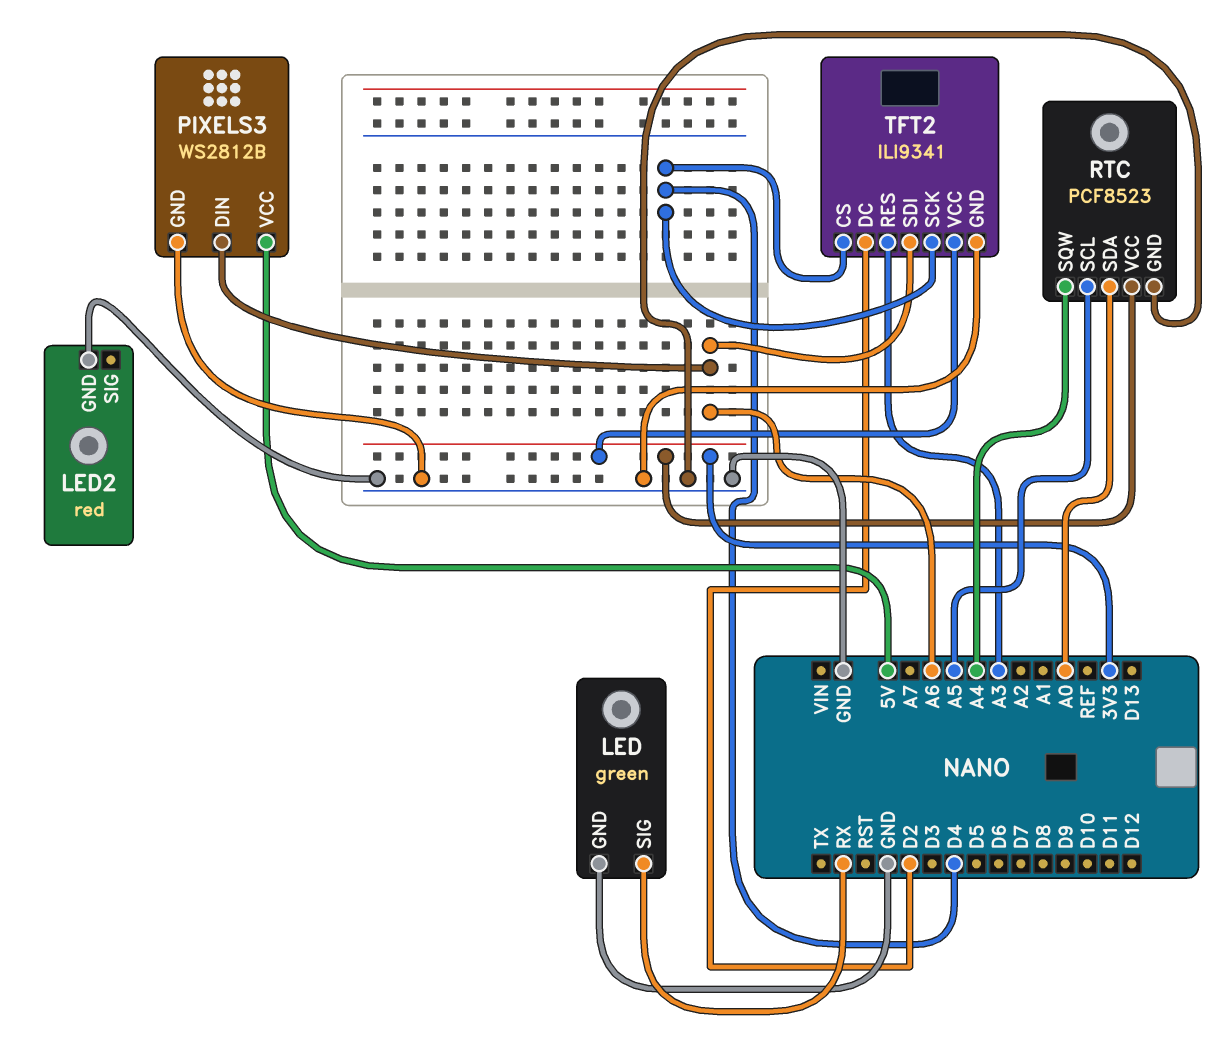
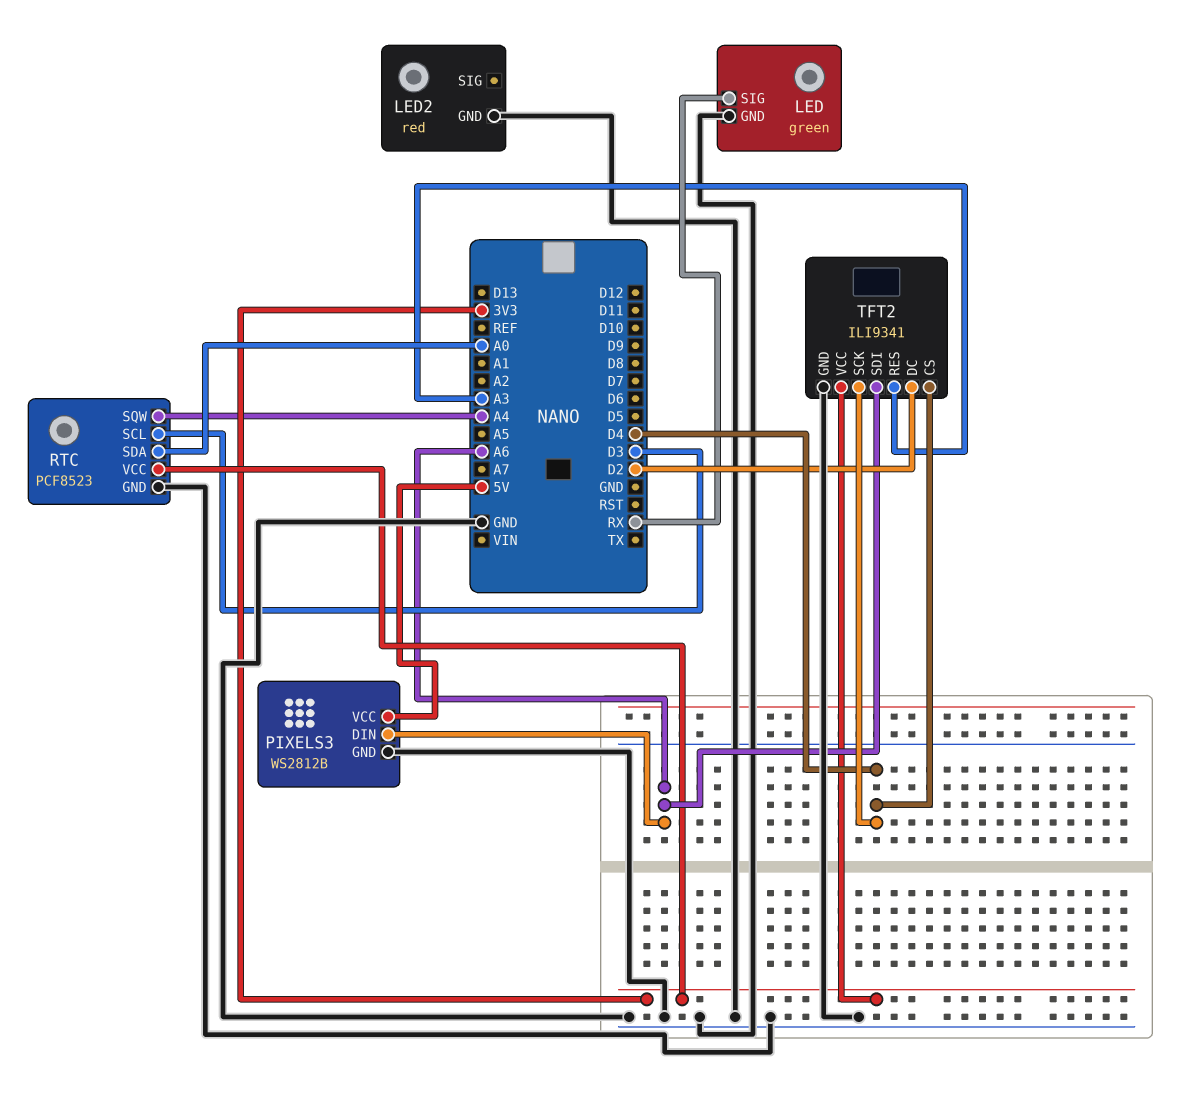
RTC pin SCL: A5 -> D3

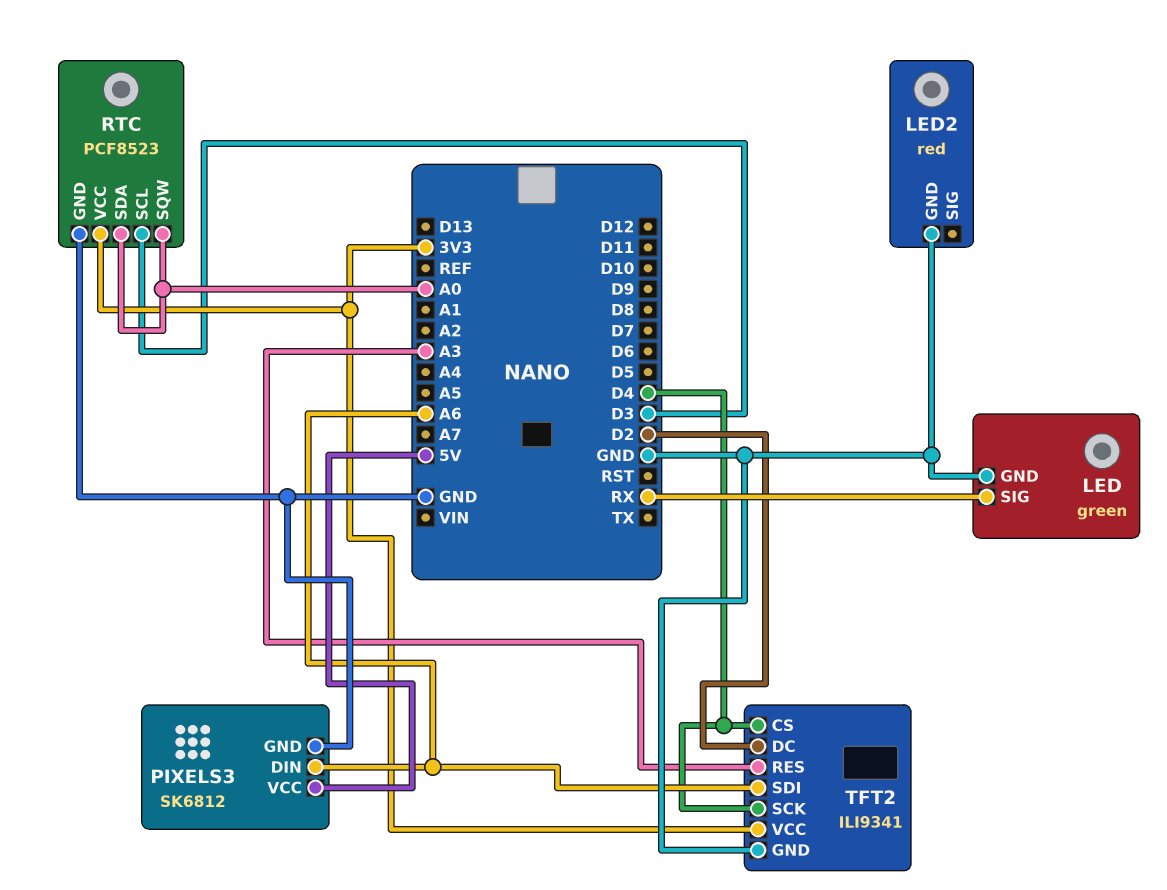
PIXELS3: WS2812B -> SK6812
RTC pin SQW: A4 -> A0

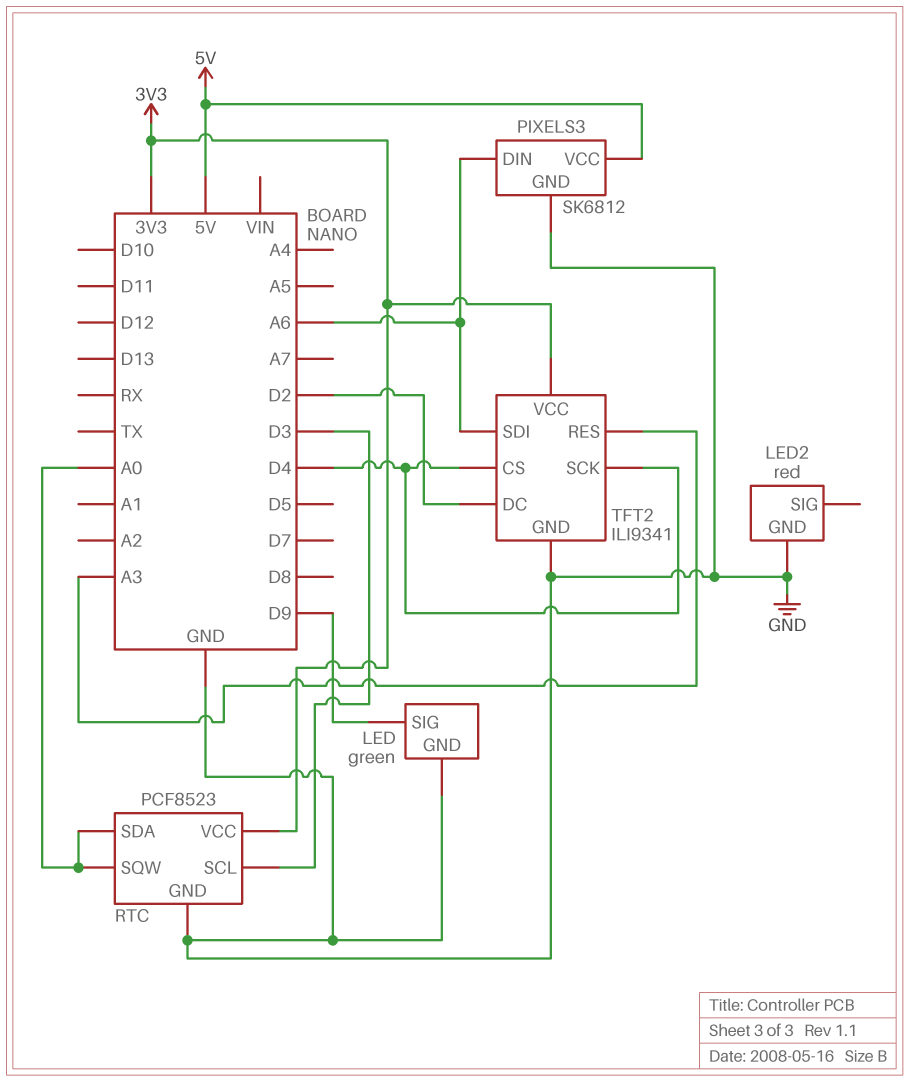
LED pin SIG: RX -> D9

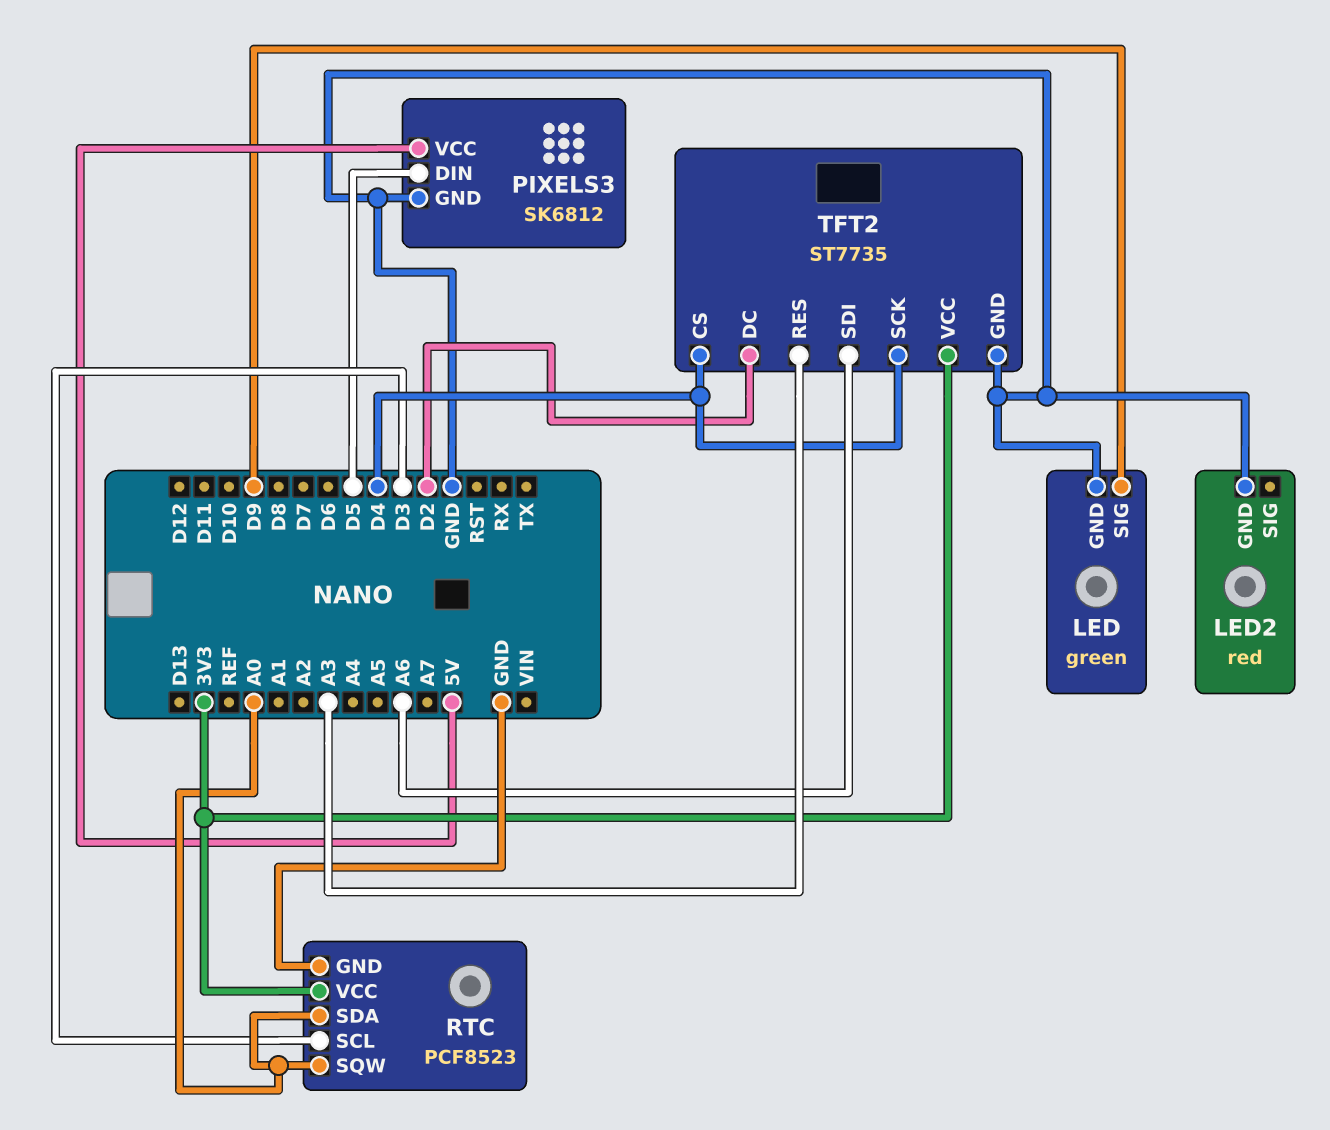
PIXELS3 pin DIN: A6 -> D5
TFT2: ILI9341 -> ST7735

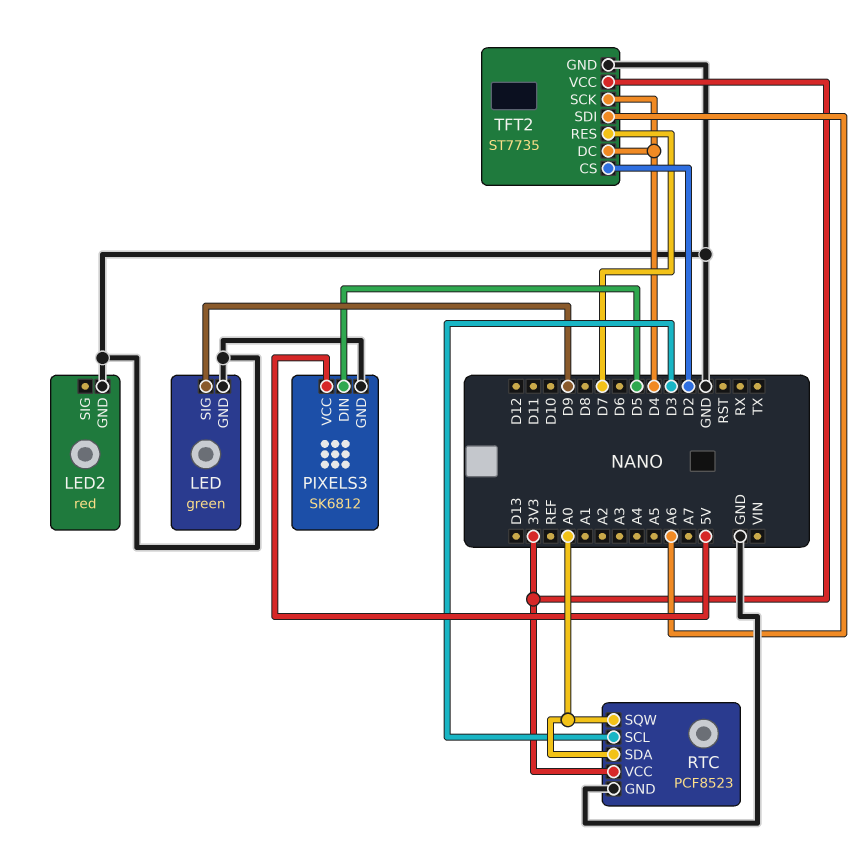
TFT2 pin CS: D4 -> D2
TFT2 pin DC: D2 -> D4
TFT2 pin RES: A3 -> D7

